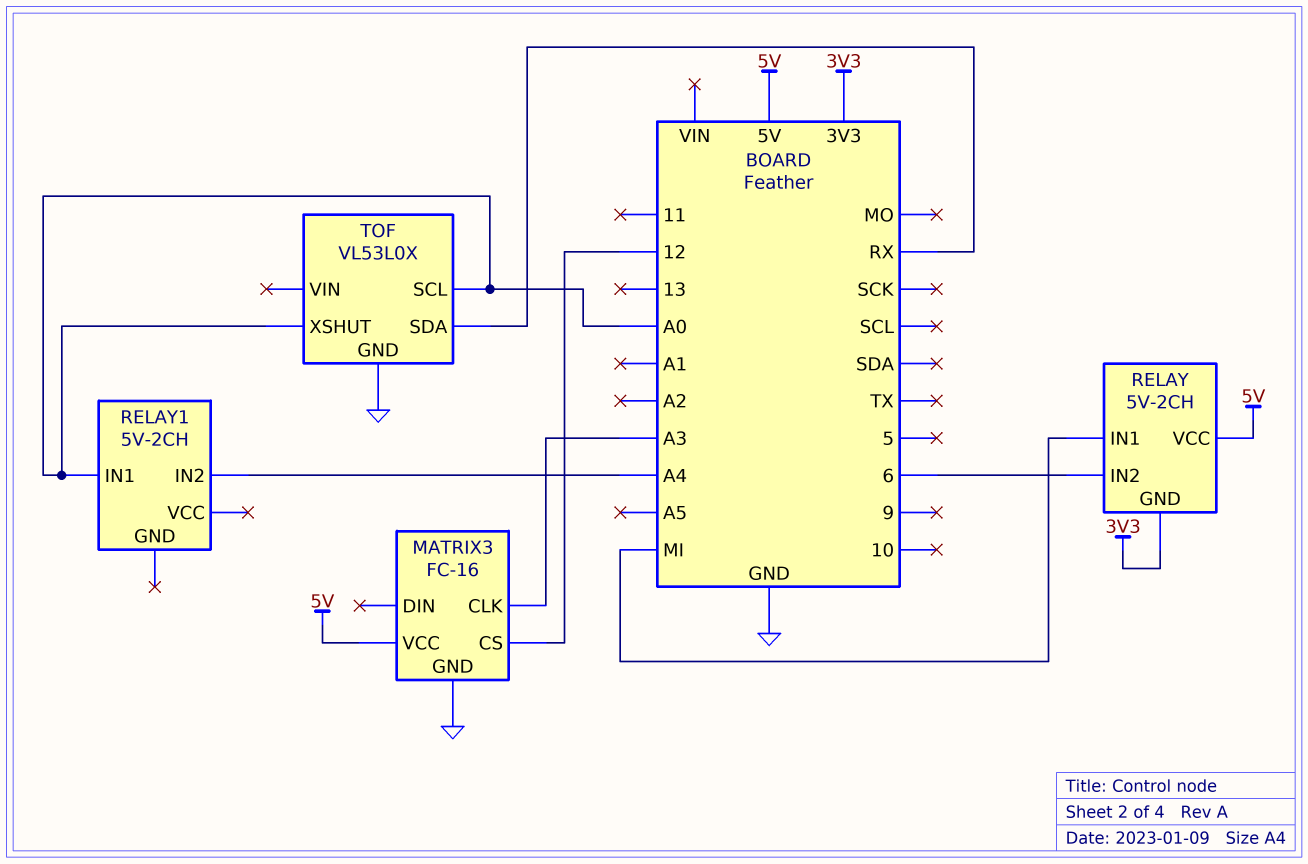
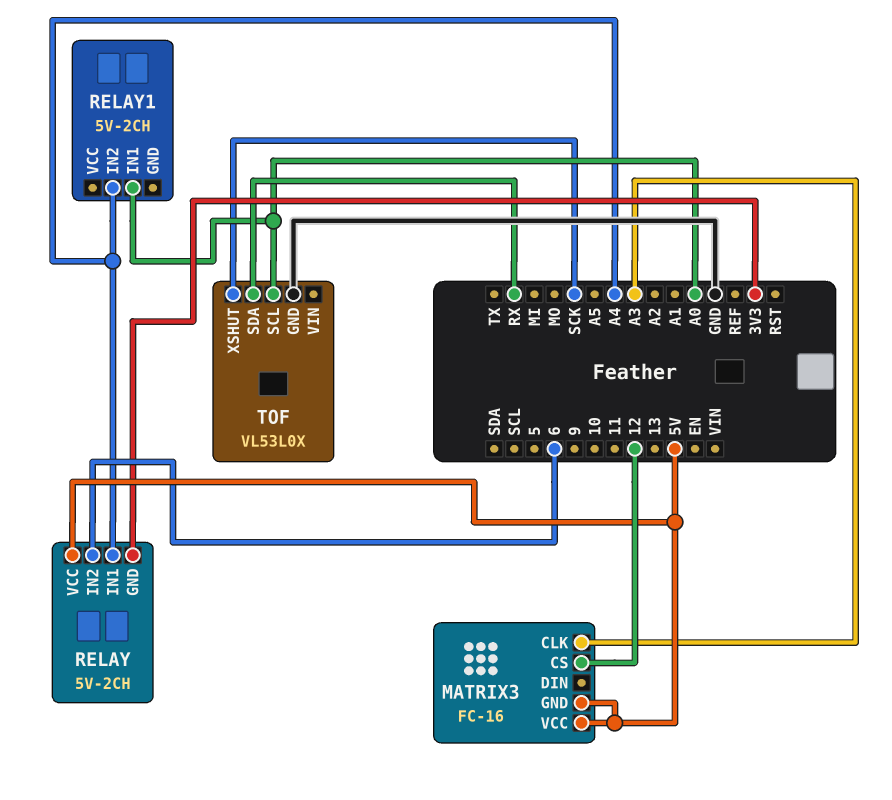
MATRIX3 pin GND: GND -> 5V
RELAY pin IN1: MI -> A4
TOF pin XSHUT: A0 -> SCK

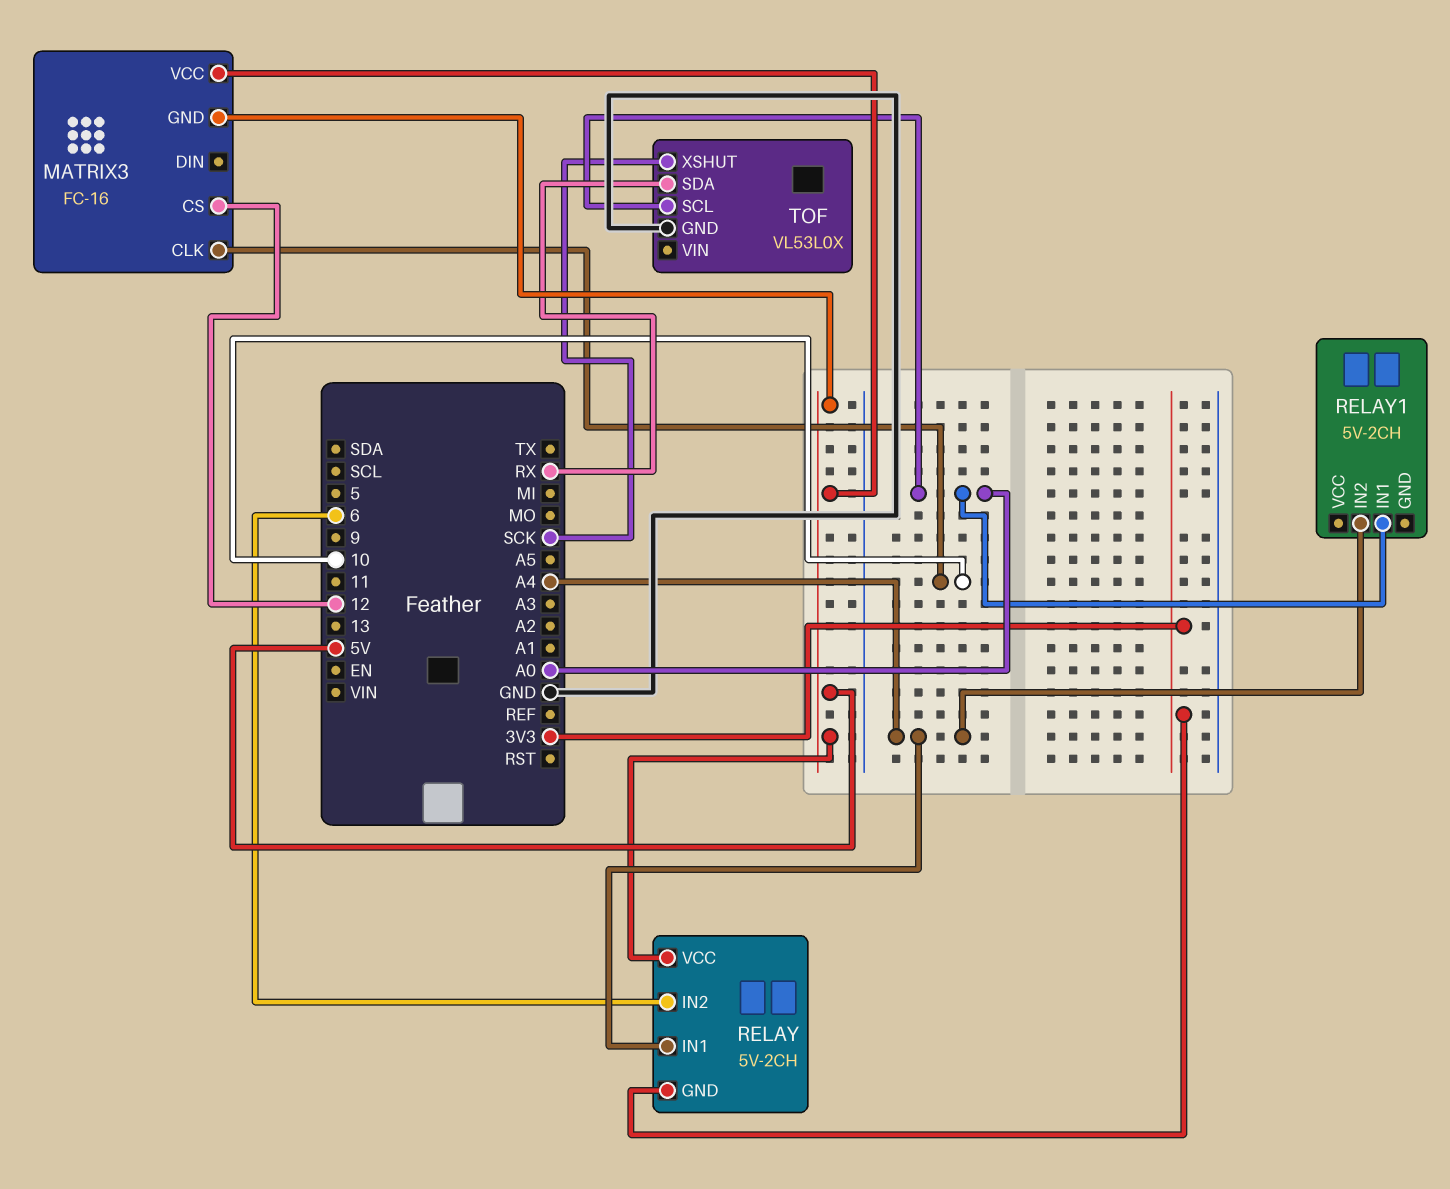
MATRIX3 pin CLK: A3 -> 10

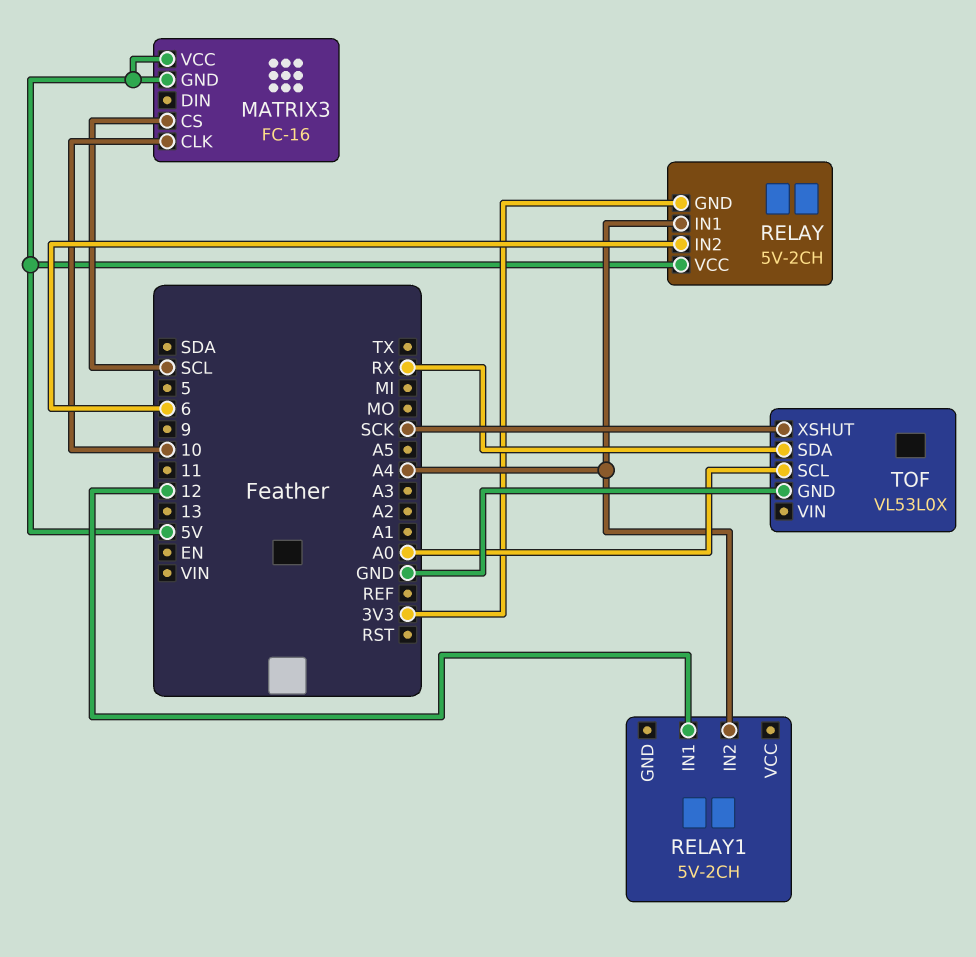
MATRIX3 pin CS: 12 -> SCL
RELAY1 pin IN1: A0 -> 12

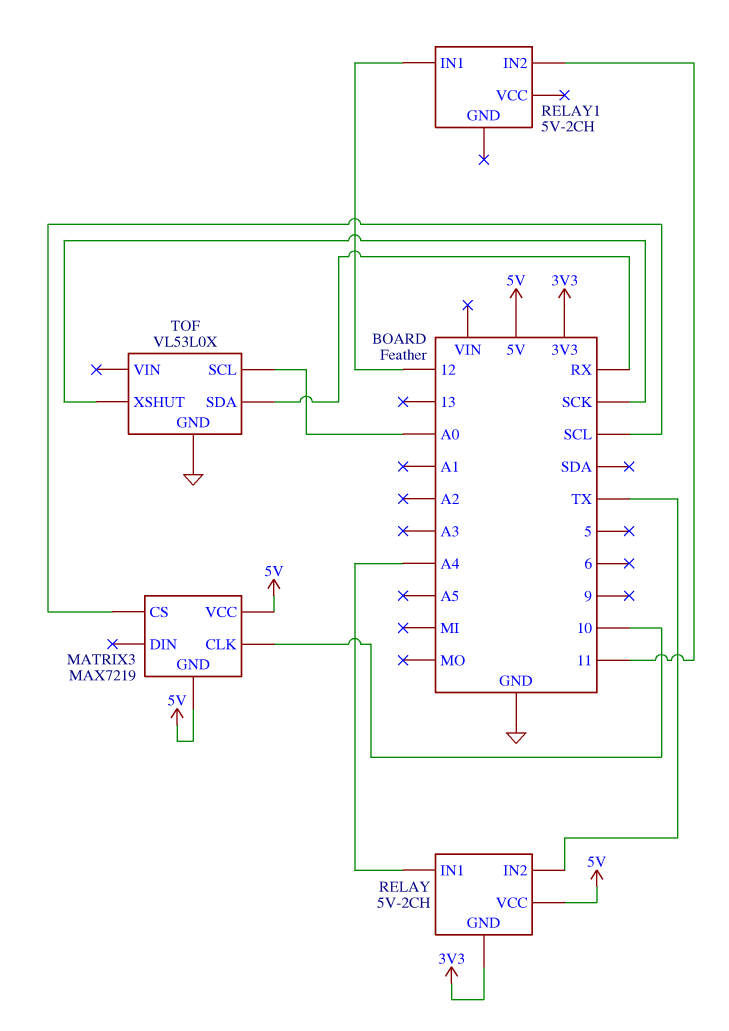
MATRIX3: FC-16 -> MAX7219
RELAY pin IN2: 6 -> TX
RELAY1 pin IN2: A4 -> 11

